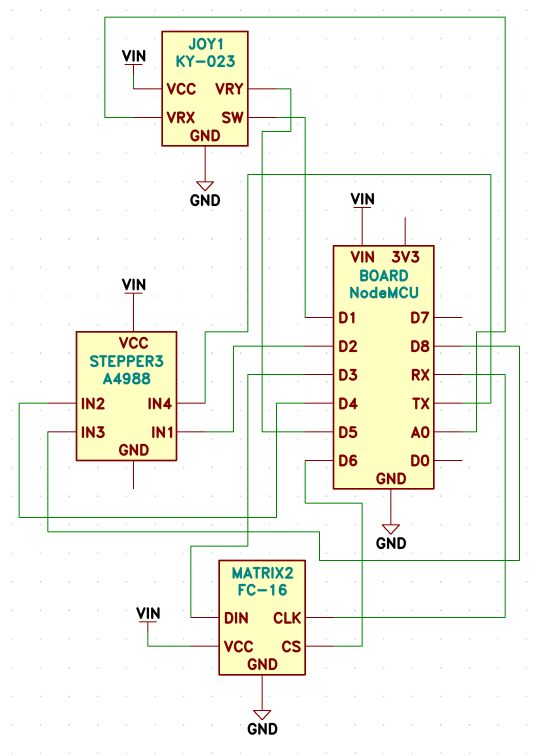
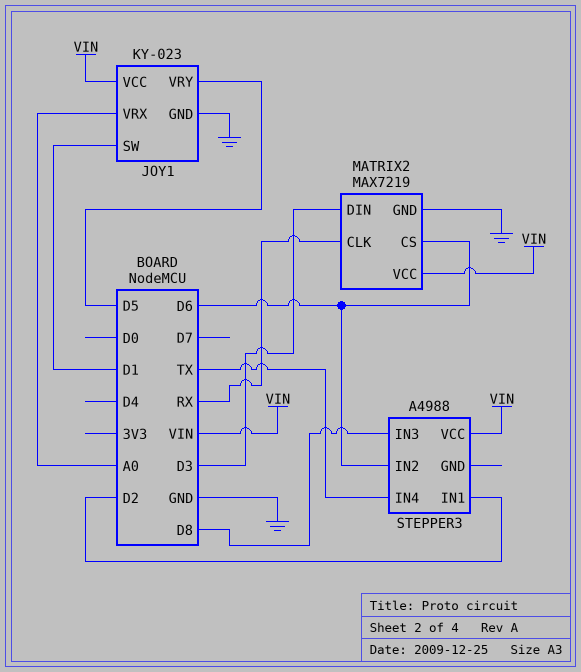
MATRIX2: FC-16 -> MAX7219
STEPPER3 pin IN2: D4 -> D6

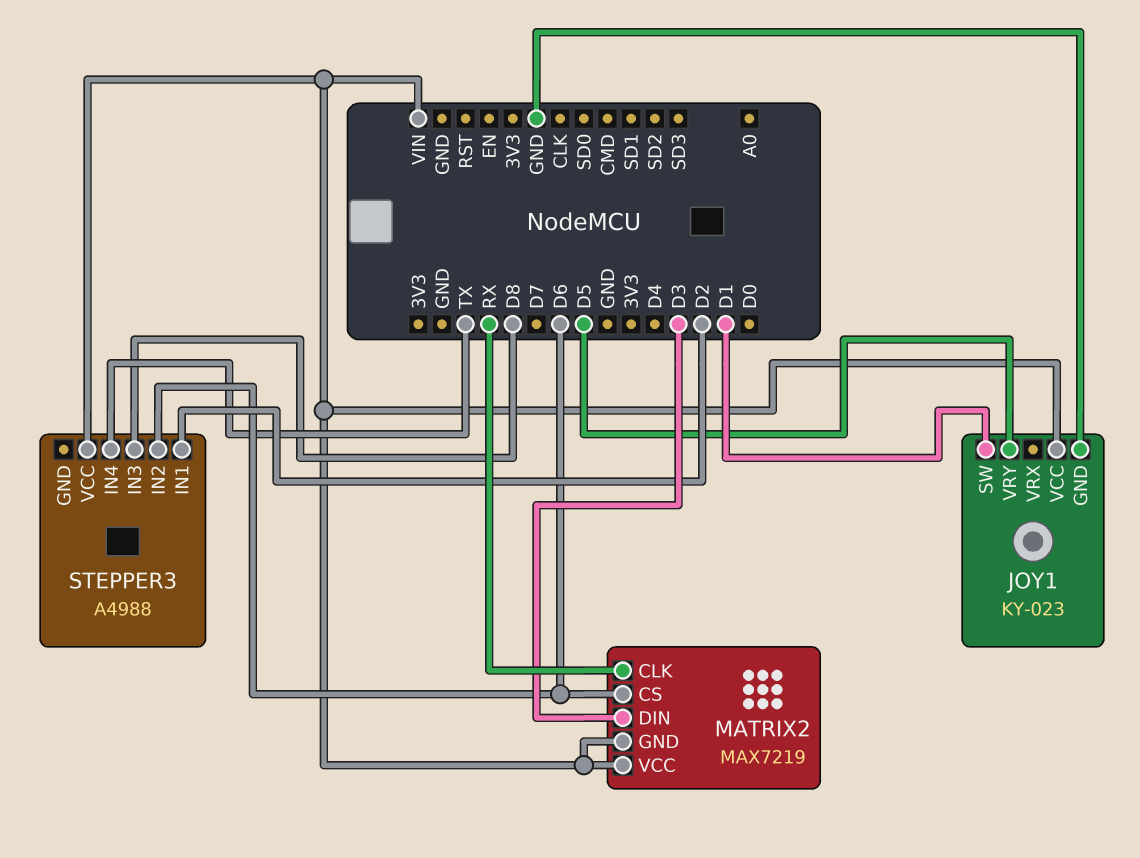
JOY1 pin VRX: A0 -> none
MATRIX2 pin GND: GND -> VIN

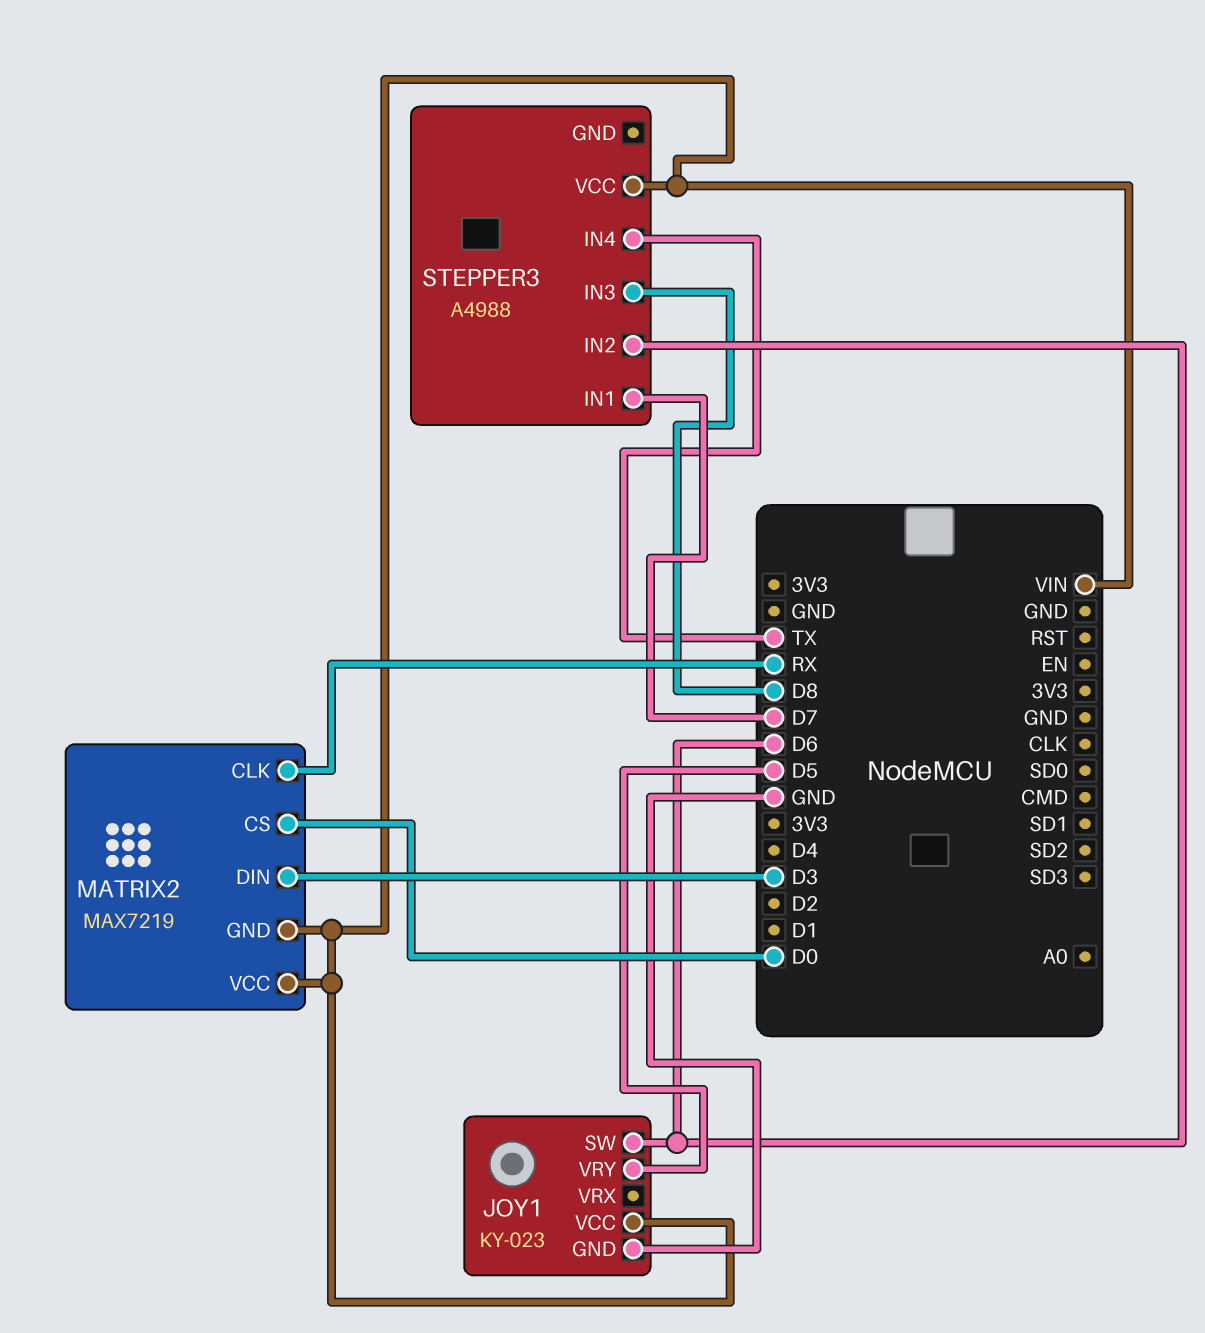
JOY1 pin SW: D1 -> D6
MATRIX2 pin CS: D6 -> D0
STEPPER3 pin IN1: D2 -> D7

